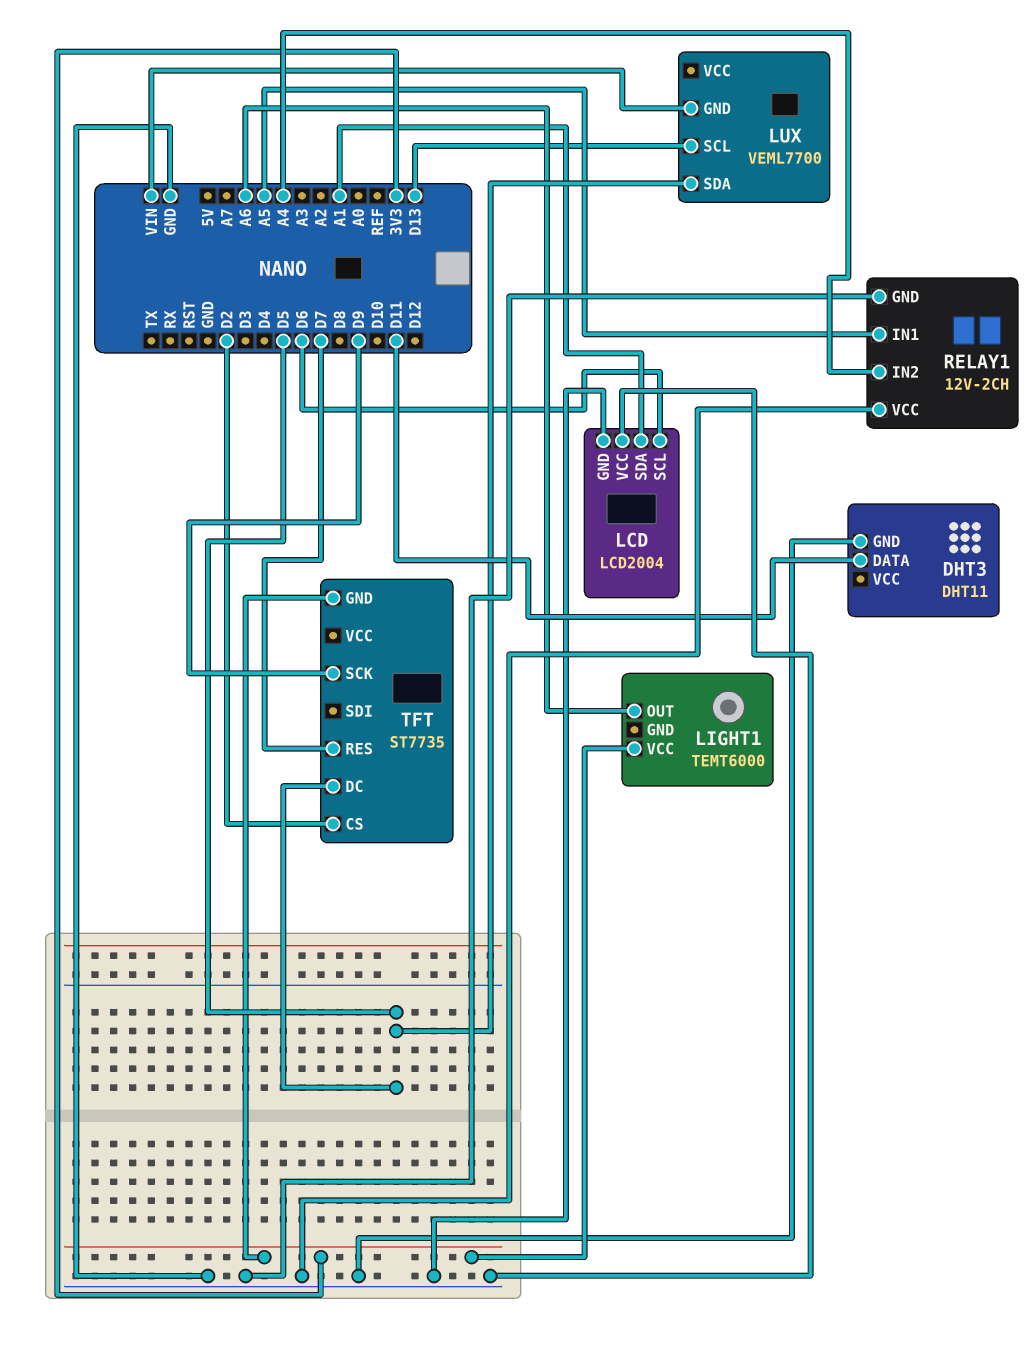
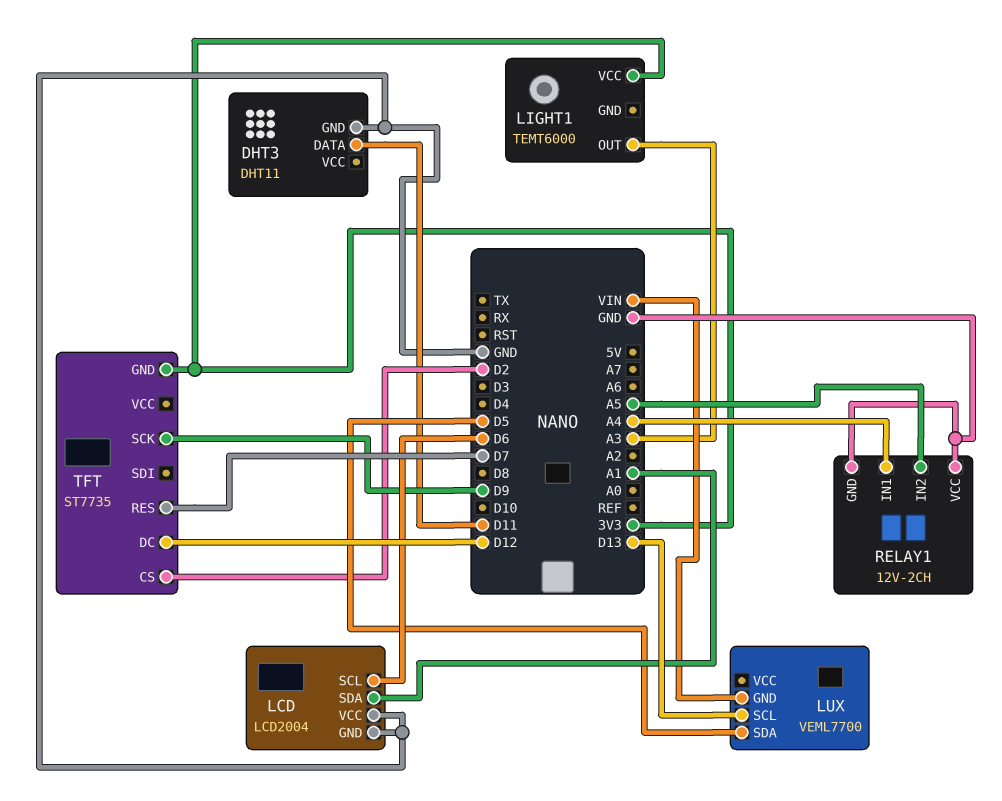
LIGHT1 pin OUT: A6 -> A3
RELAY1 pin IN1: A5 -> A4
RELAY1 pin IN2: A4 -> A5
TFT pin DC: D5 -> D12

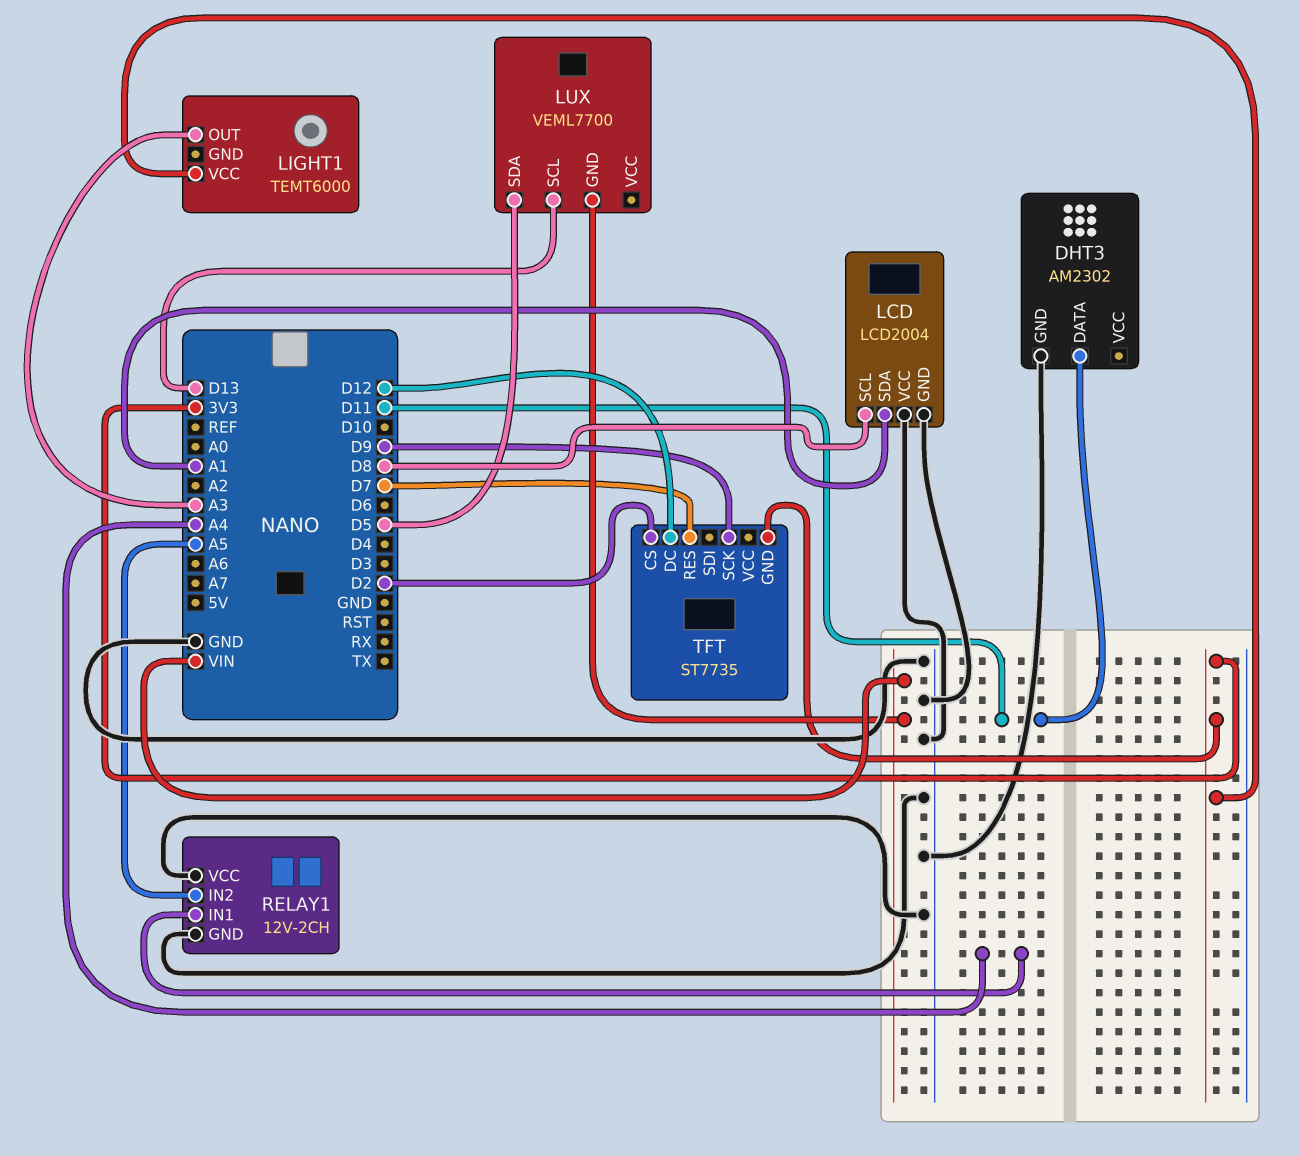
DHT3: DHT11 -> AM2302
LCD pin SCL: D6 -> D8

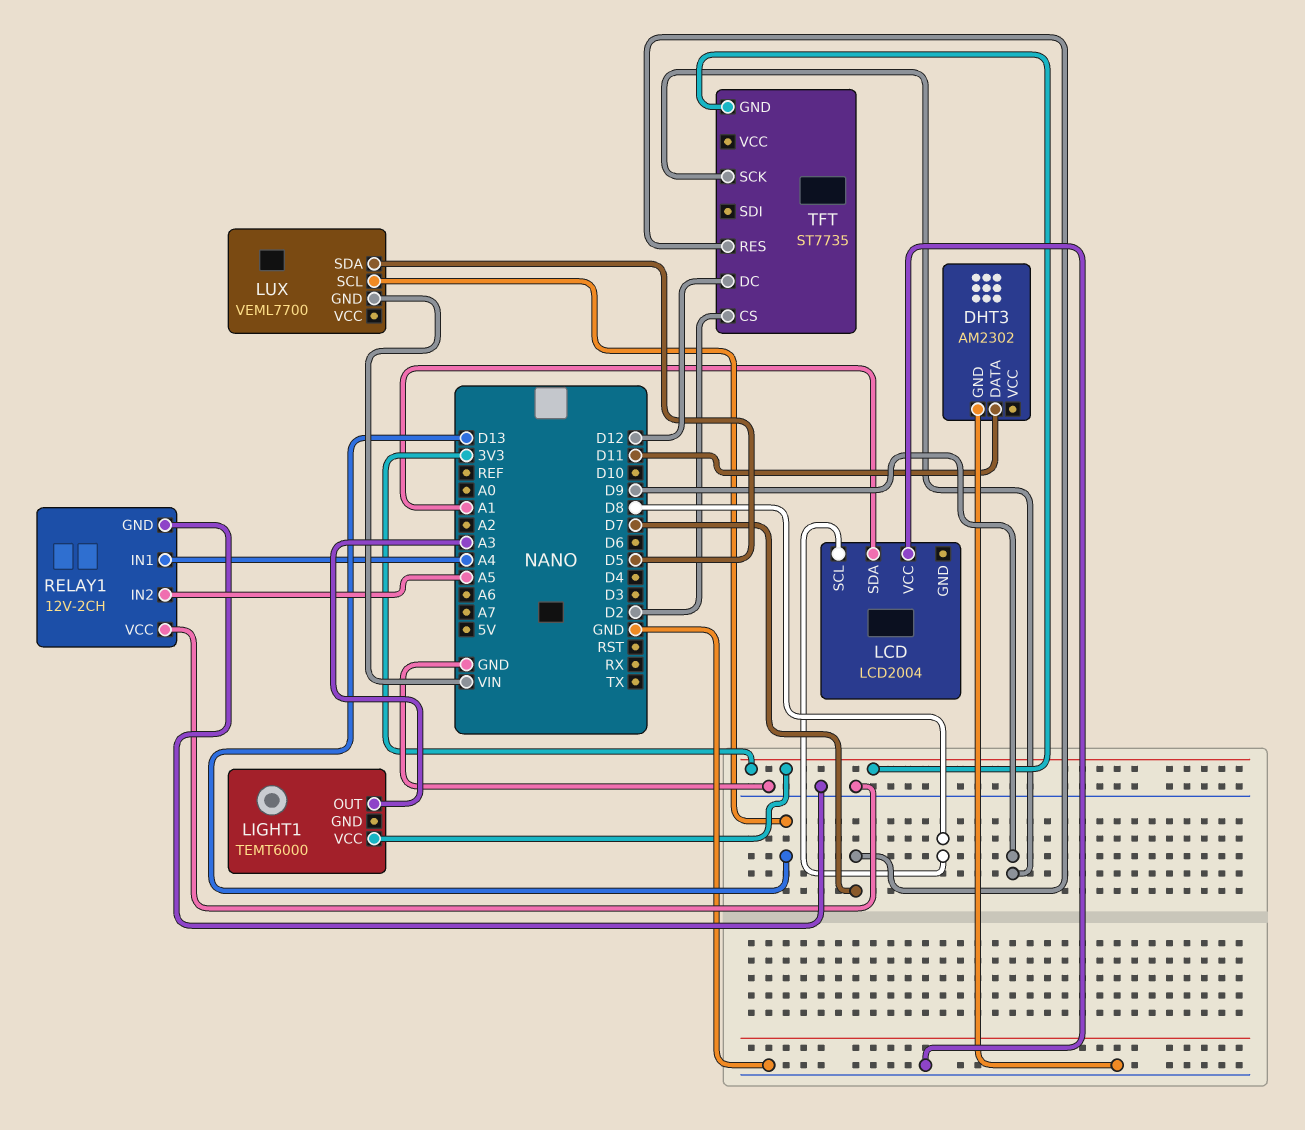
LCD pin GND: GND -> none

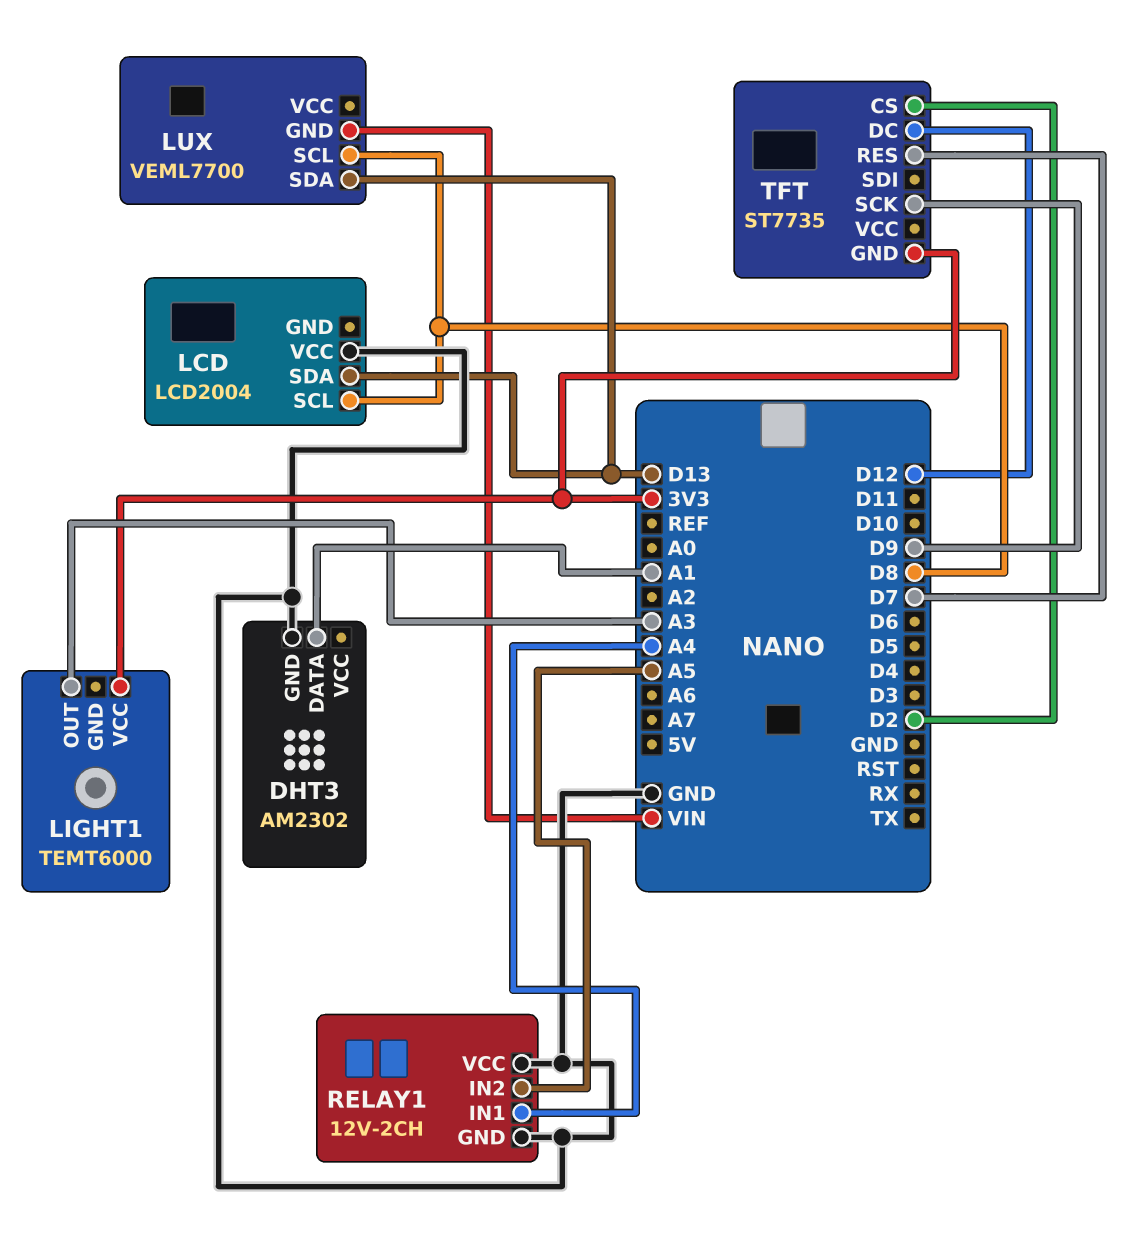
DHT3 pin DATA: D11 -> A1
LCD pin SDA: A1 -> D13
LUX pin SCL: D13 -> D8
LUX pin SDA: D5 -> D13

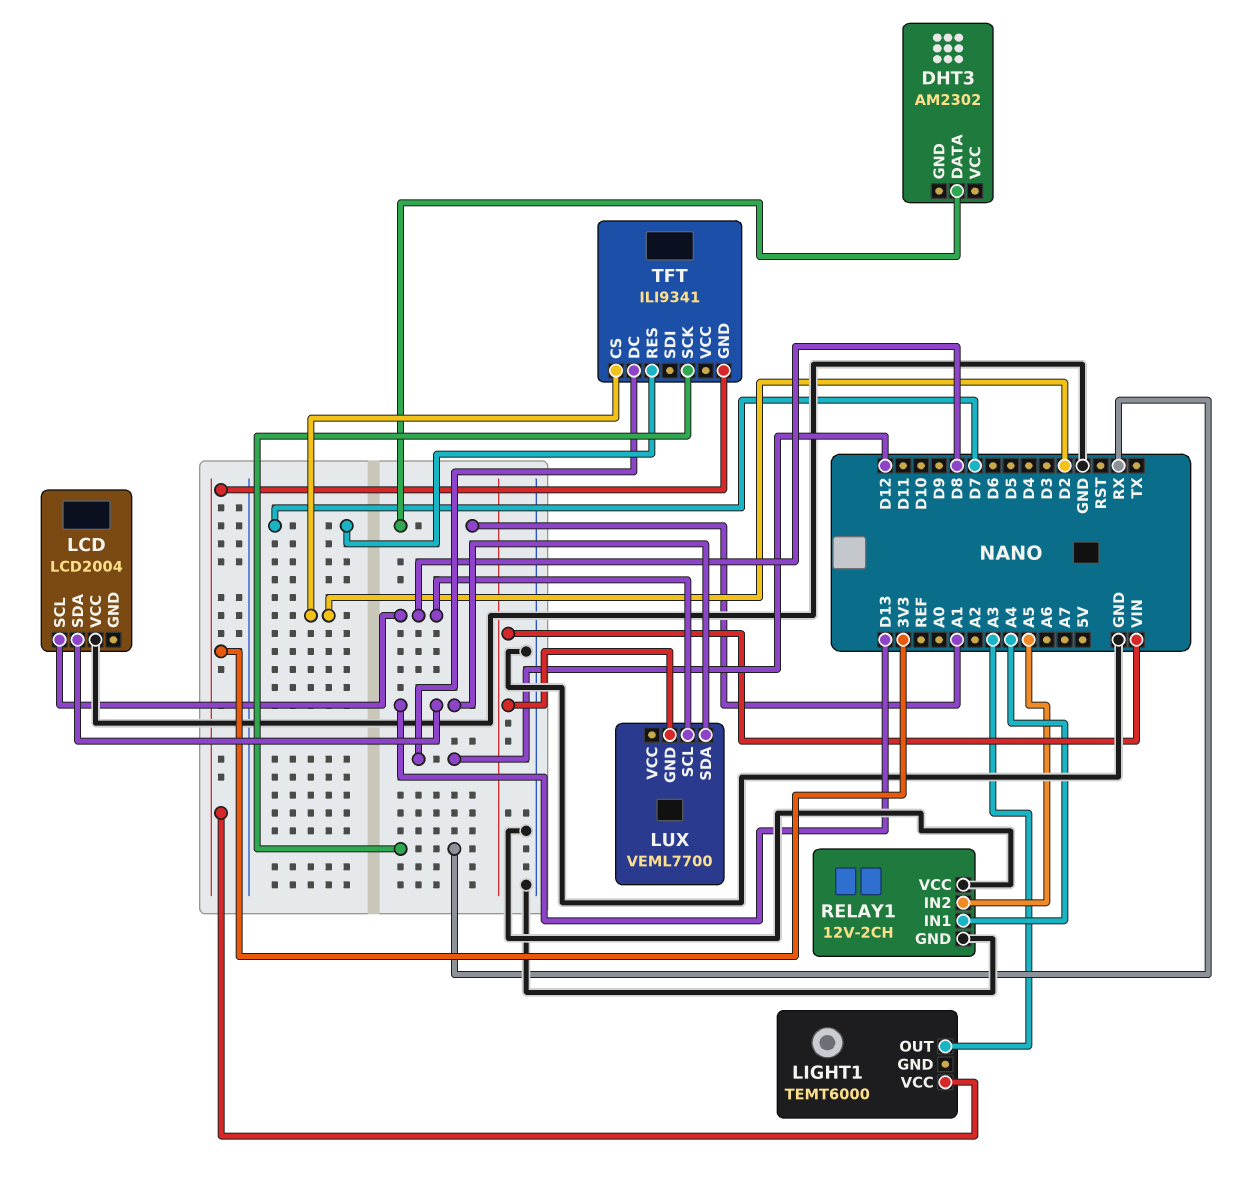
DHT3 pin GND: GND -> none
TFT: ST7735 -> ILI9341
TFT pin SCK: D9 -> RX

